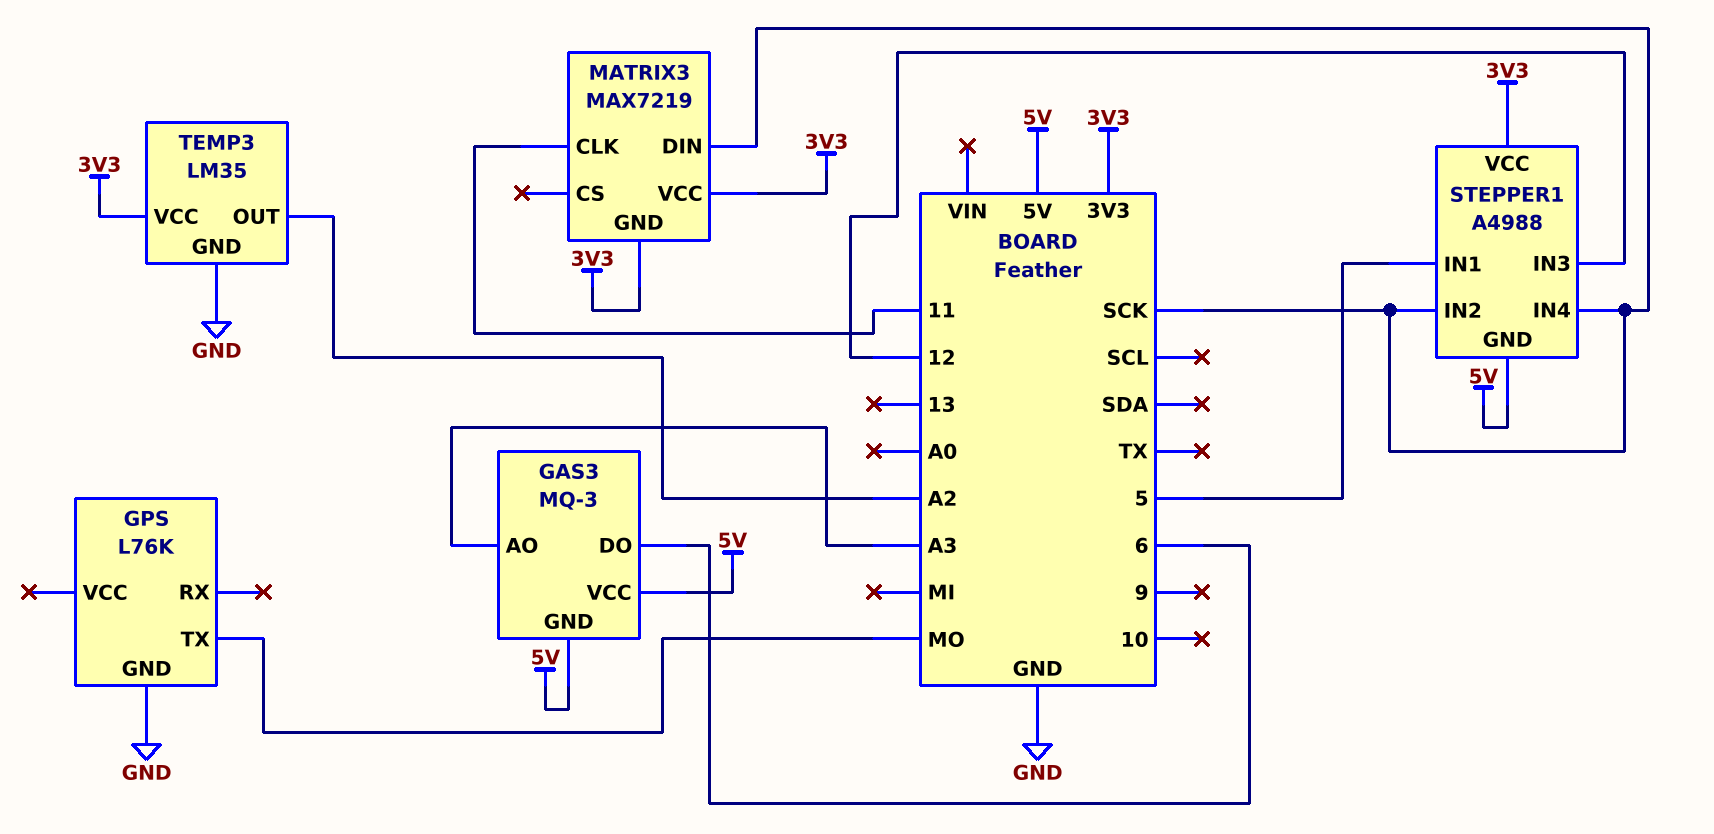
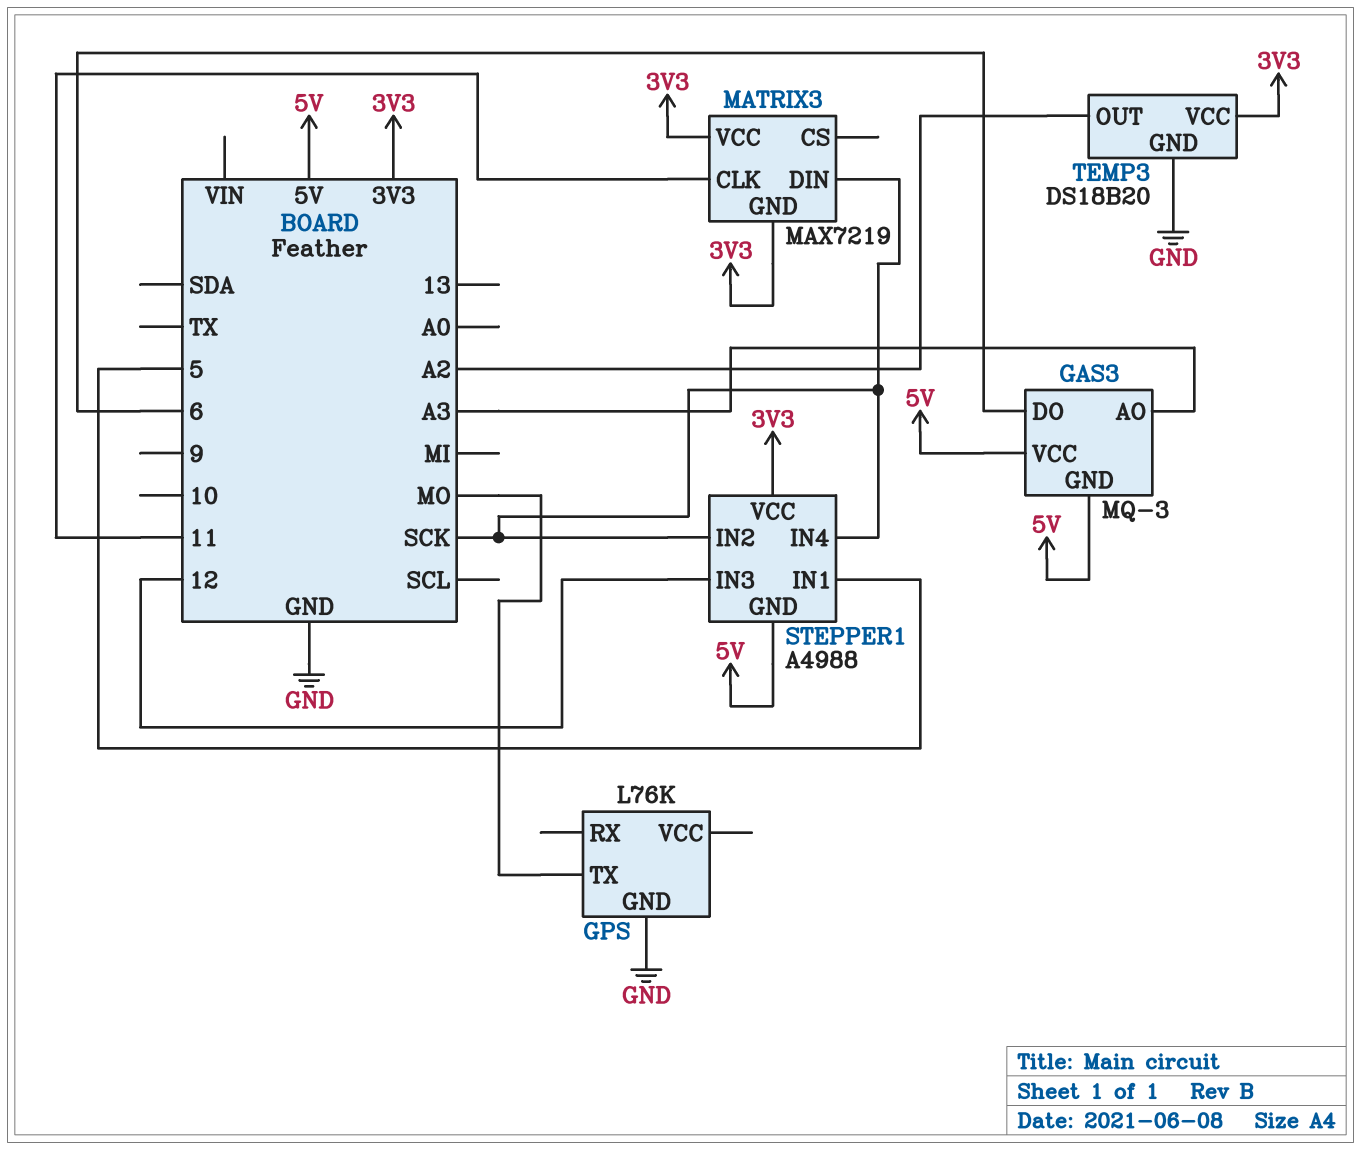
TEMP3: LM35 -> DS18B20

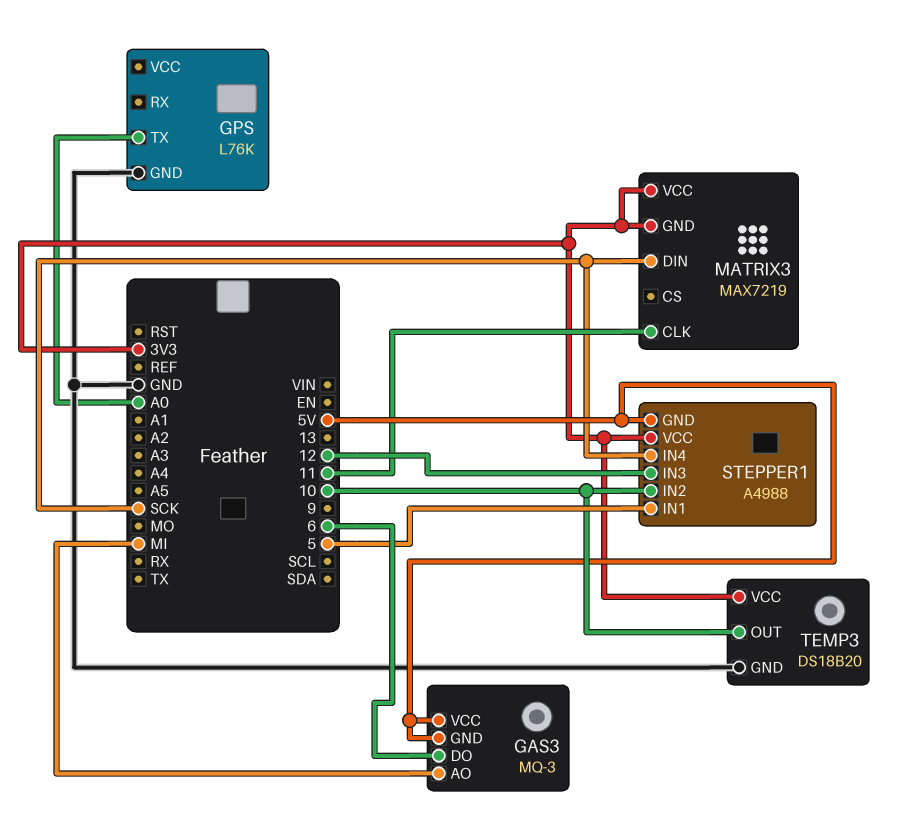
GAS3 pin AO: A3 -> MI
GPS pin TX: MO -> A0
STEPPER1 pin IN2: SCK -> 10
TEMP3 pin OUT: A2 -> 10

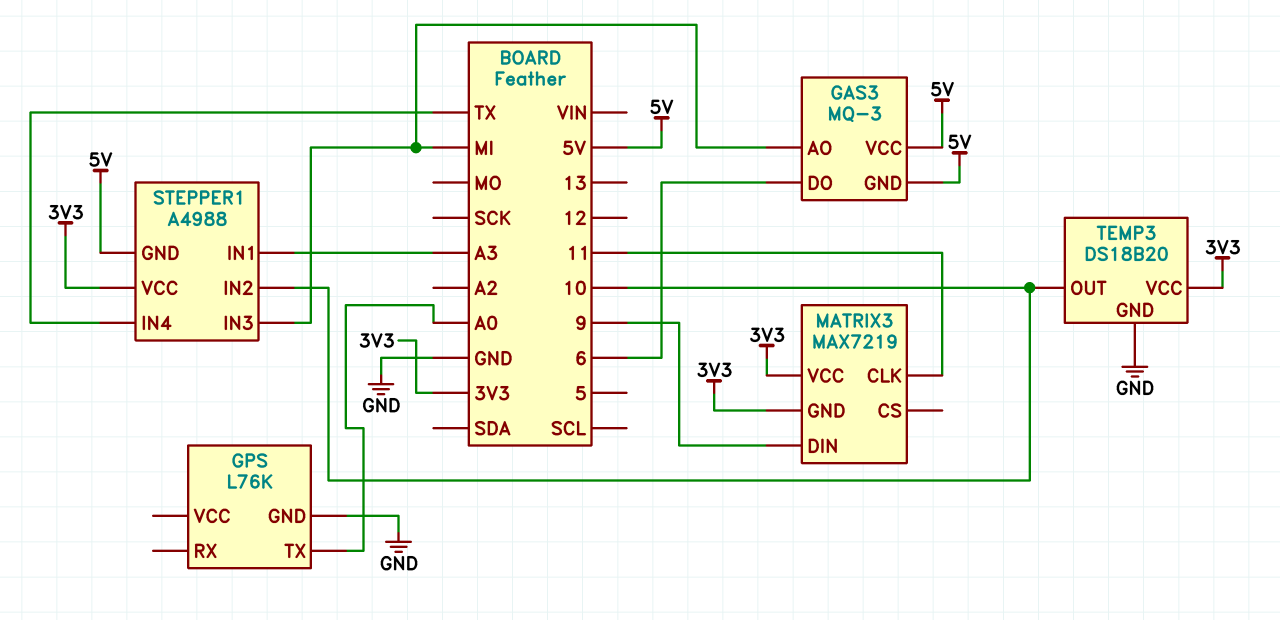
MATRIX3 pin DIN: SCK -> 9
STEPPER1 pin IN1: 5 -> A3
STEPPER1 pin IN3: 12 -> MI
STEPPER1 pin IN4: SCK -> TX

